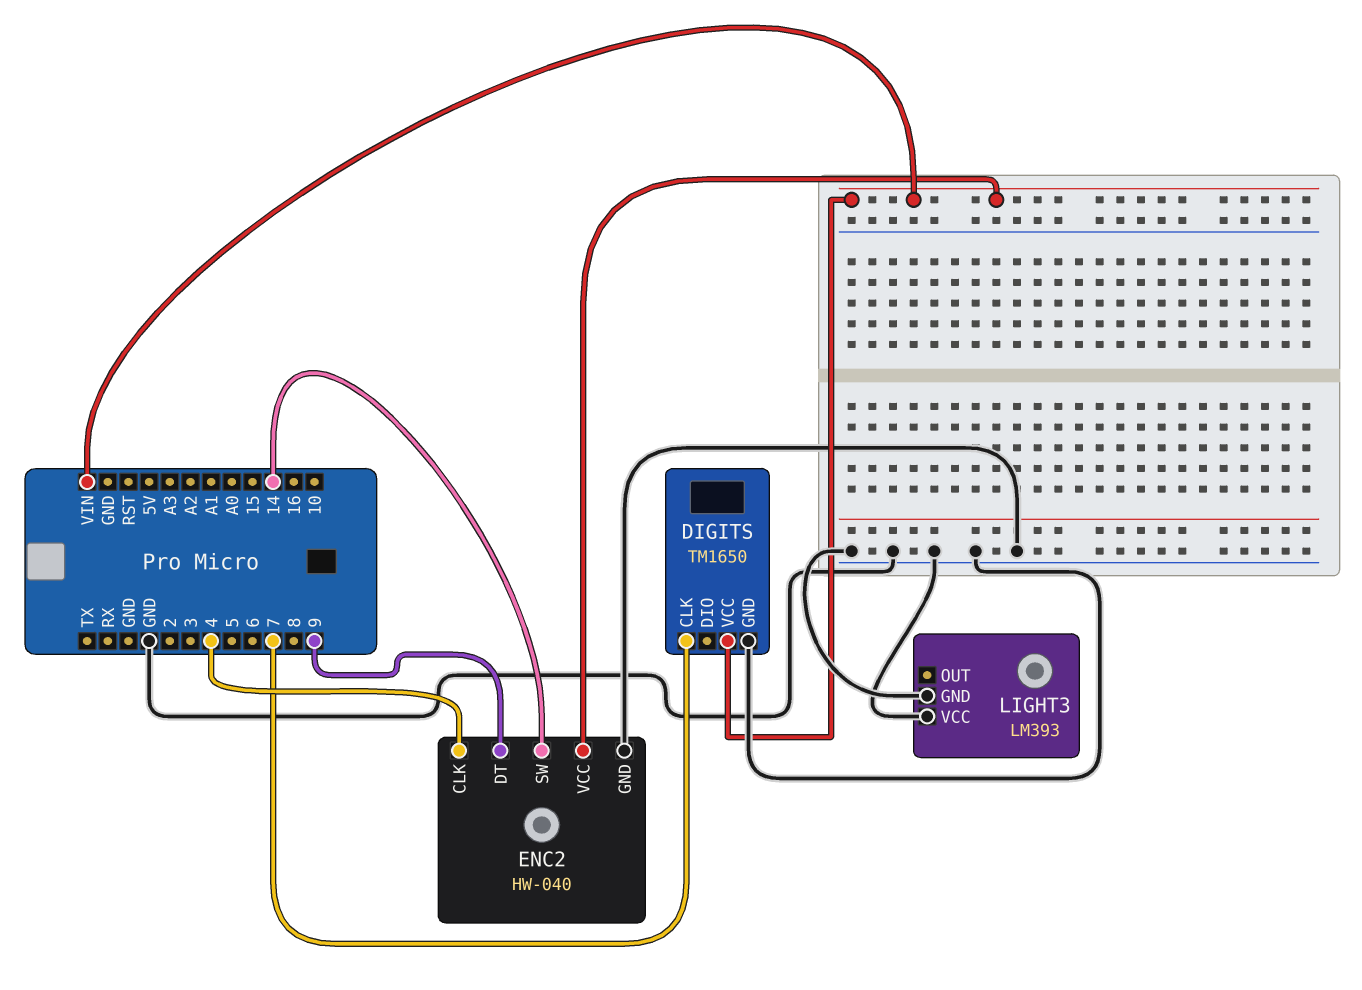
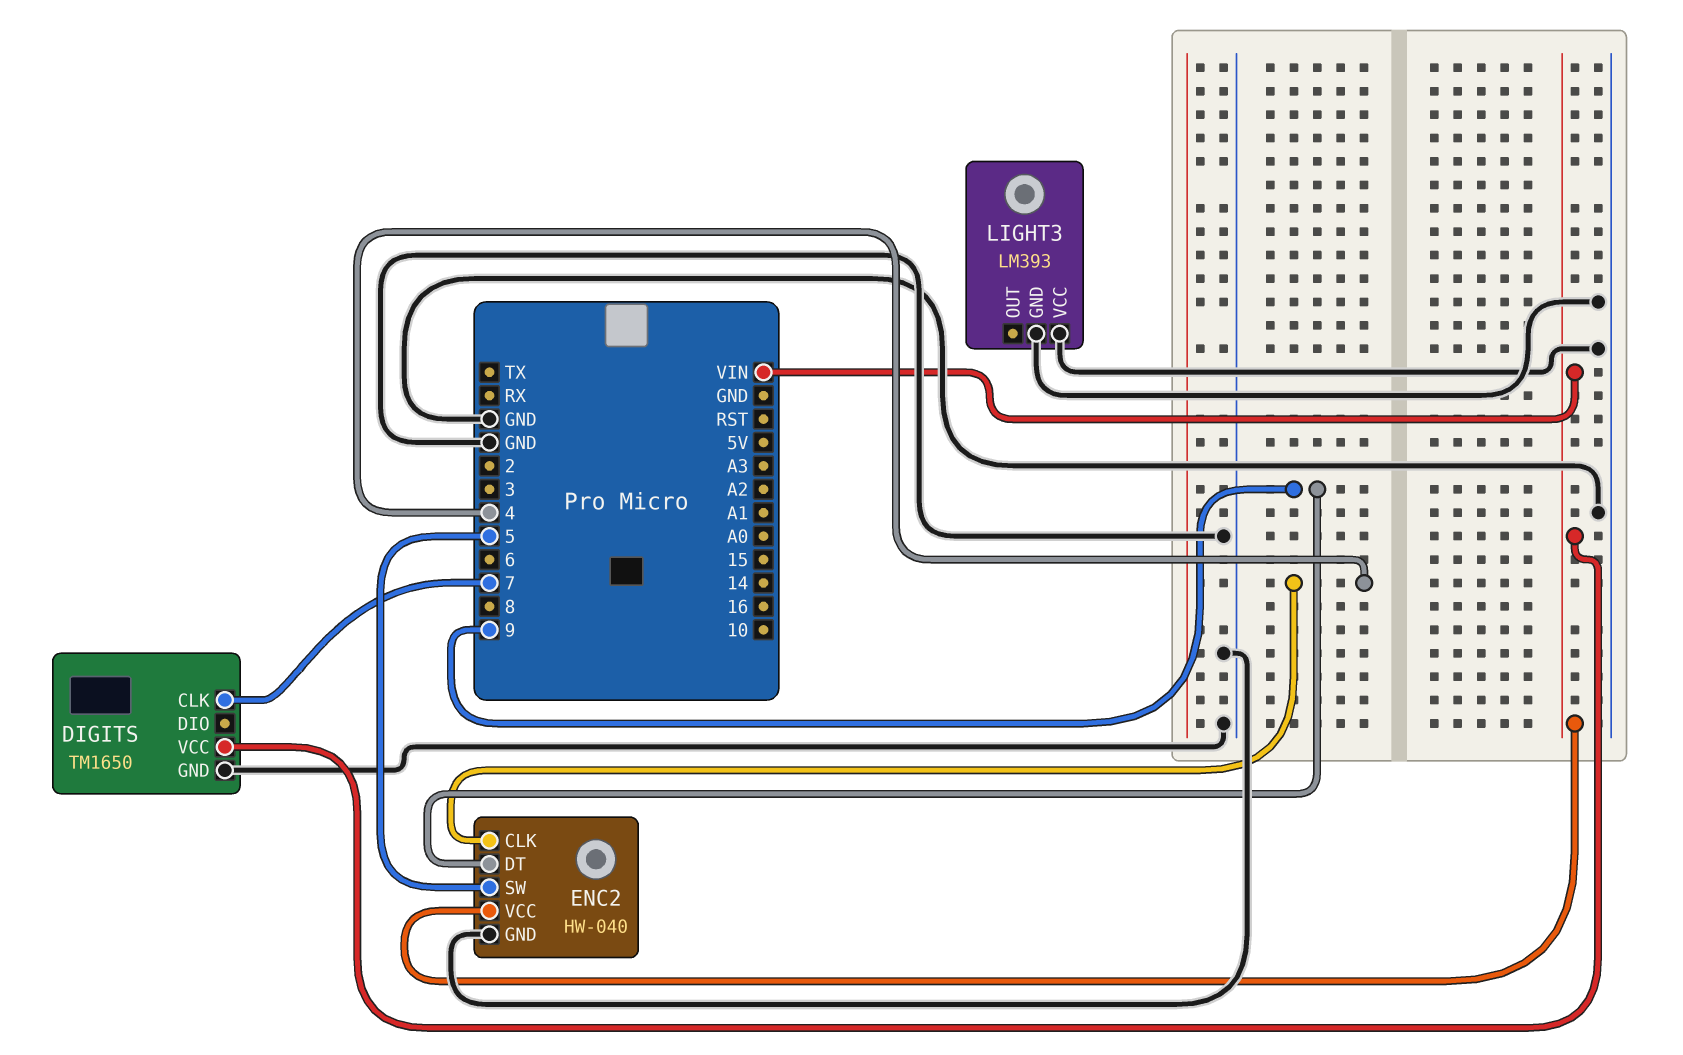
ENC2 pin SW: 14 -> 5

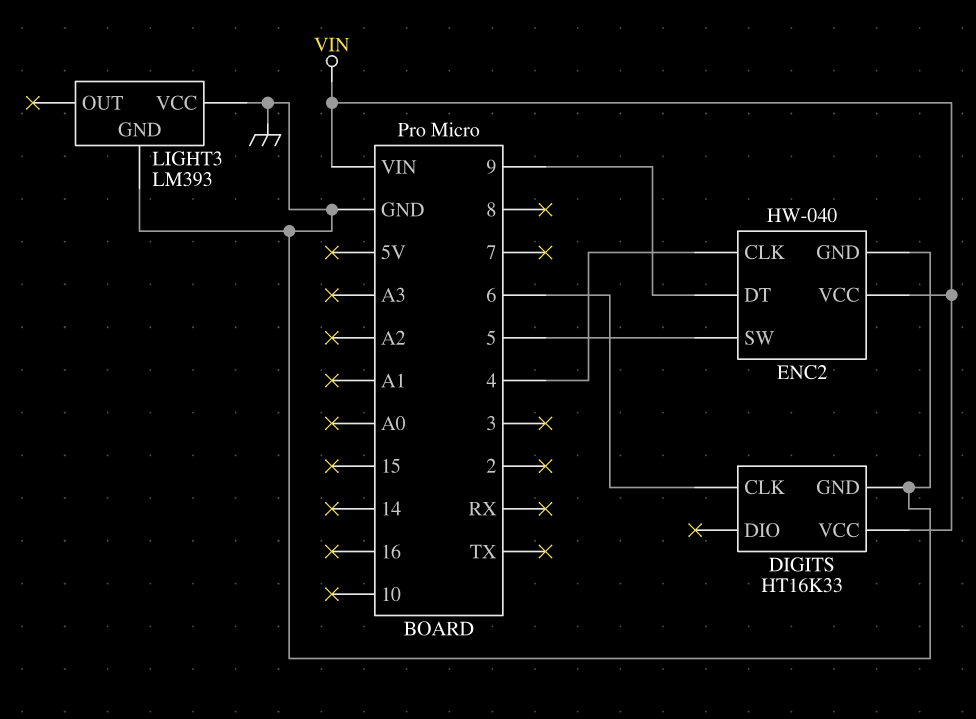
DIGITS: TM1650 -> HT16K33
DIGITS pin CLK: 7 -> 6

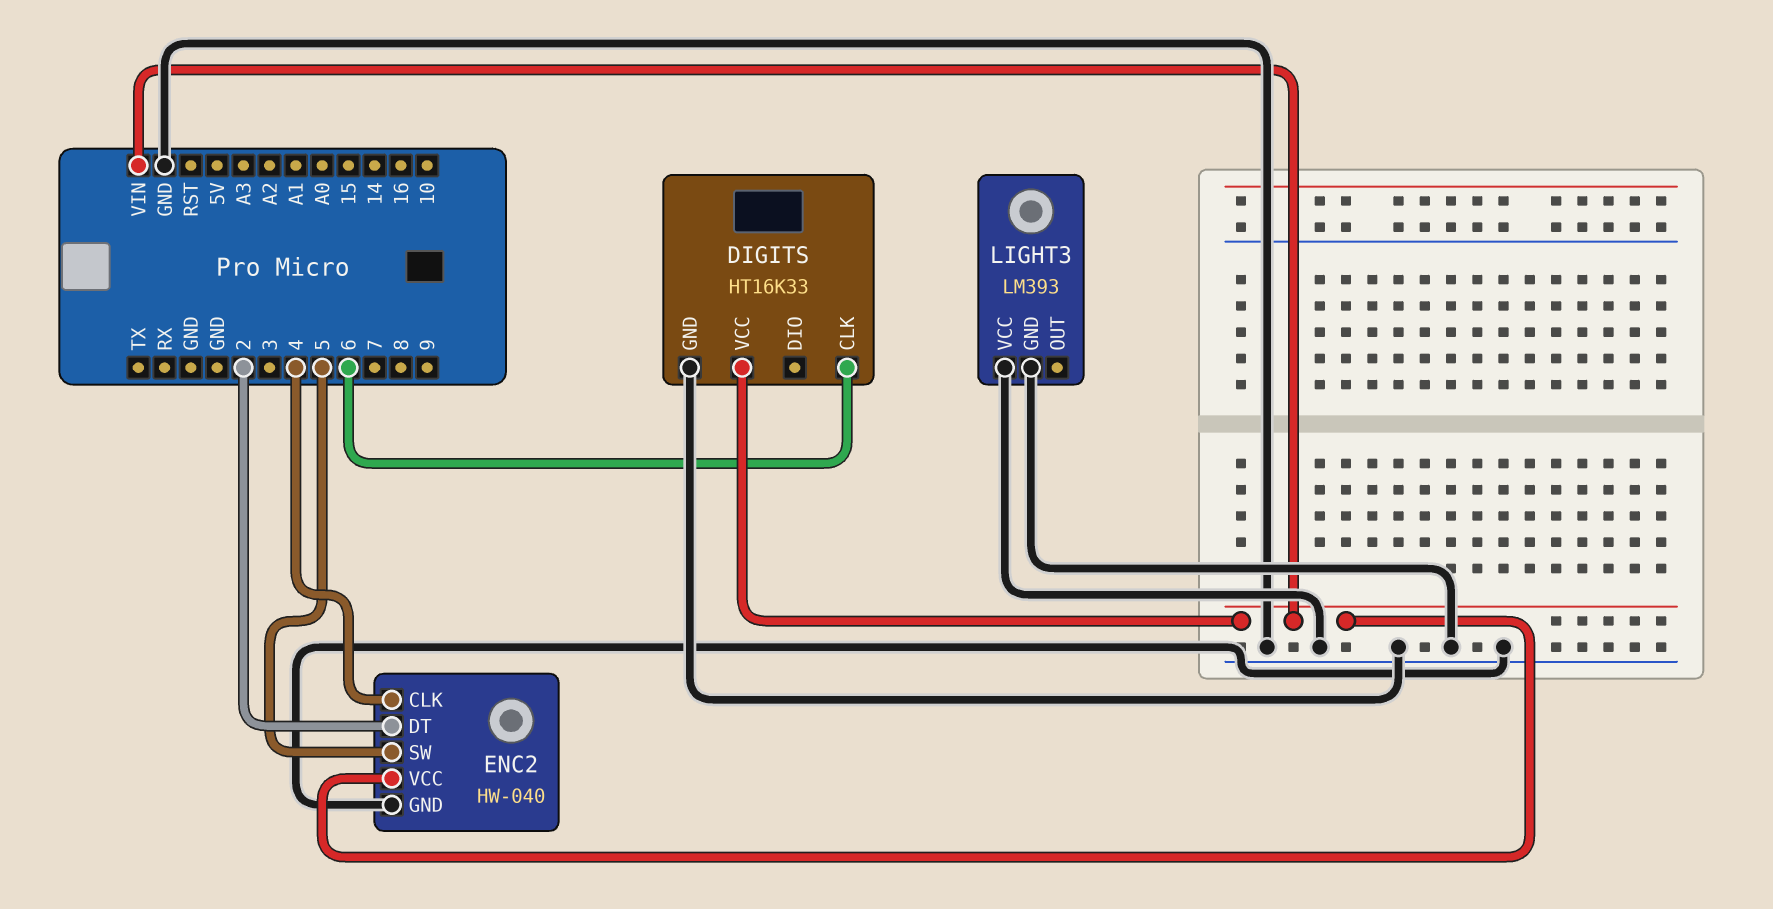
ENC2 pin DT: 9 -> 2

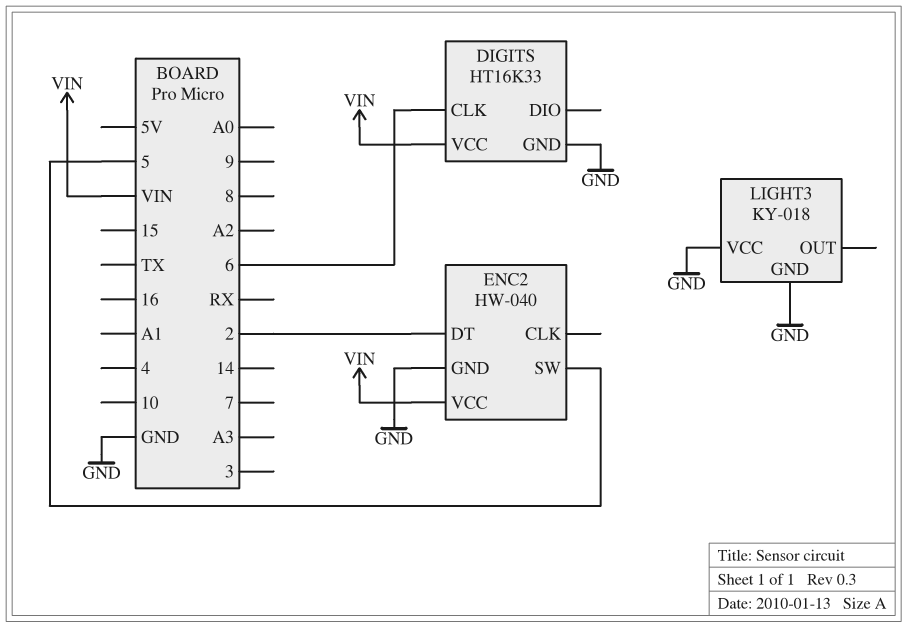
ENC2 pin CLK: 4 -> none
LIGHT3: LM393 -> KY-018

